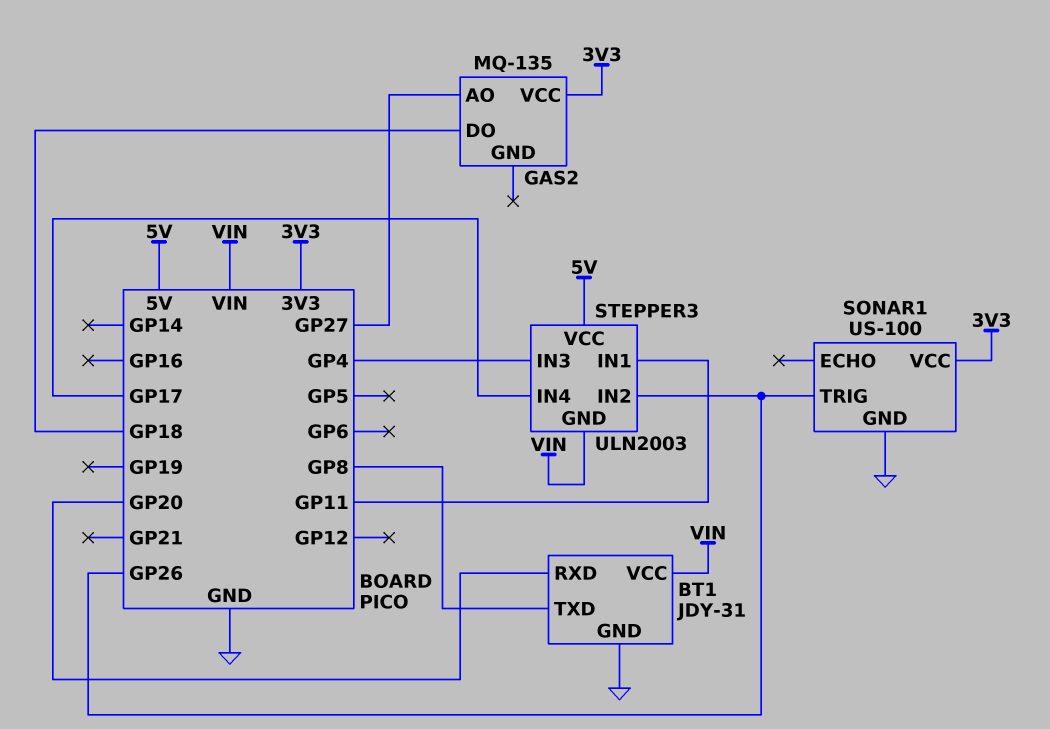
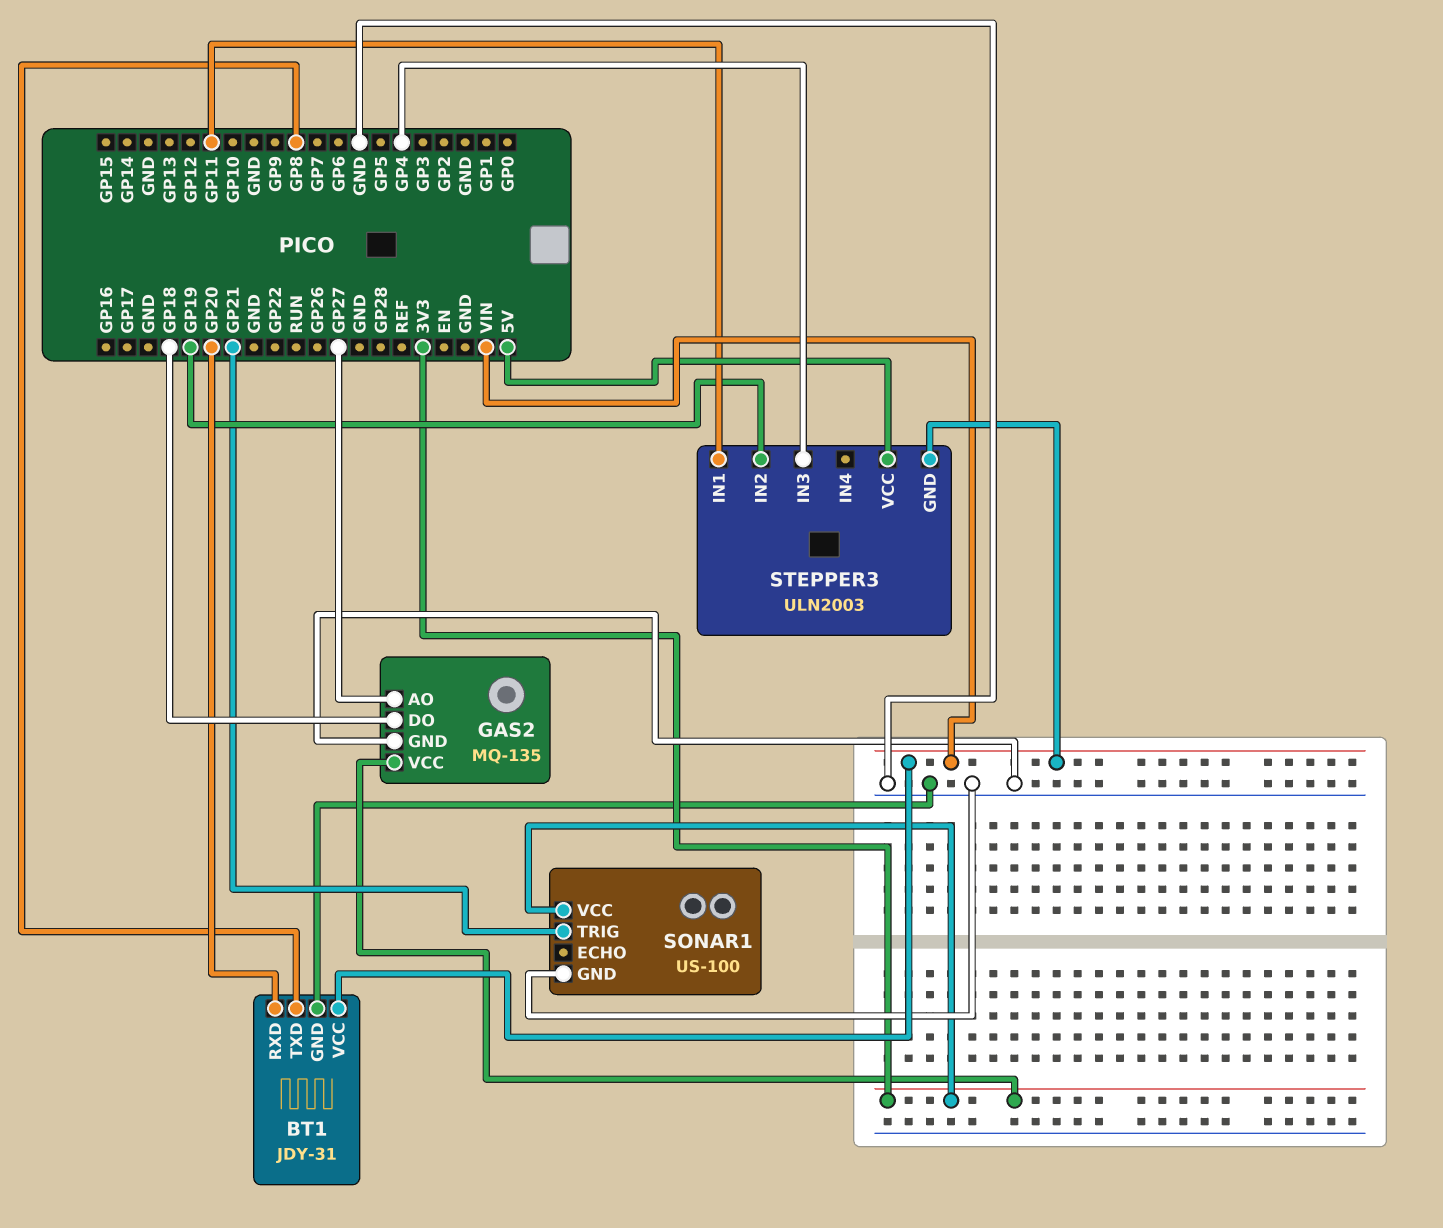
GAS2 pin GND: none -> GND
SONAR1 pin TRIG: GP26 -> GP21
STEPPER3 pin IN2: GP26 -> GP19
STEPPER3 pin IN4: GP17 -> none

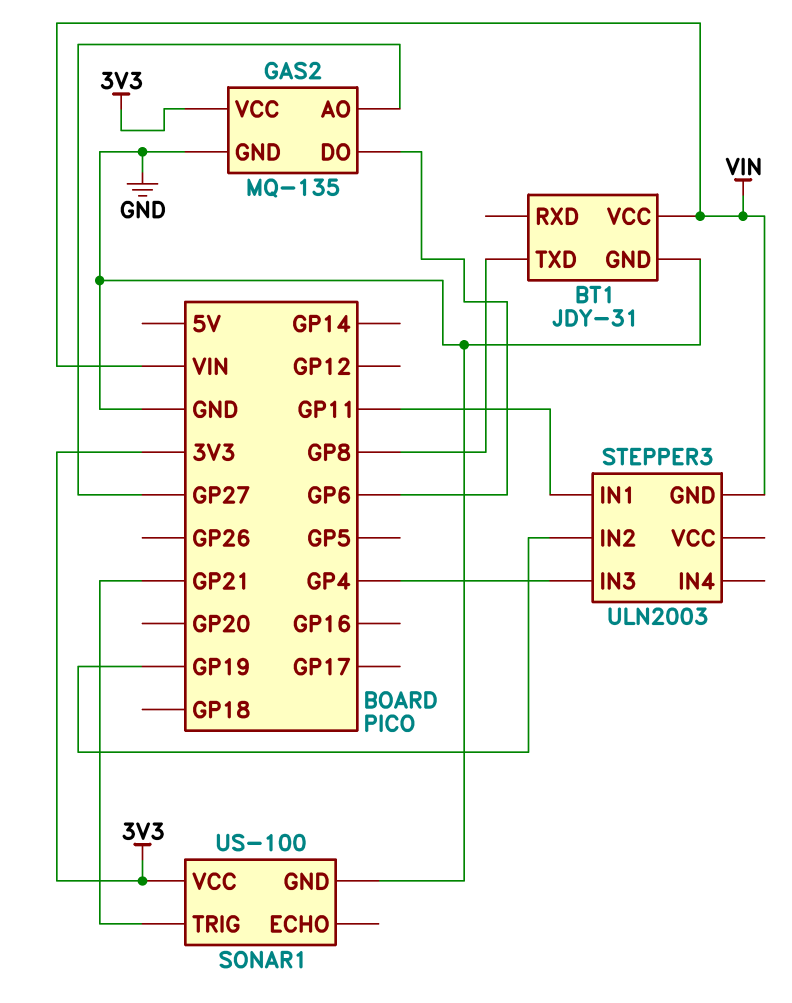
BT1 pin RXD: GP20 -> none
GAS2 pin DO: GP18 -> GP6
STEPPER3 pin VCC: 5V -> none

